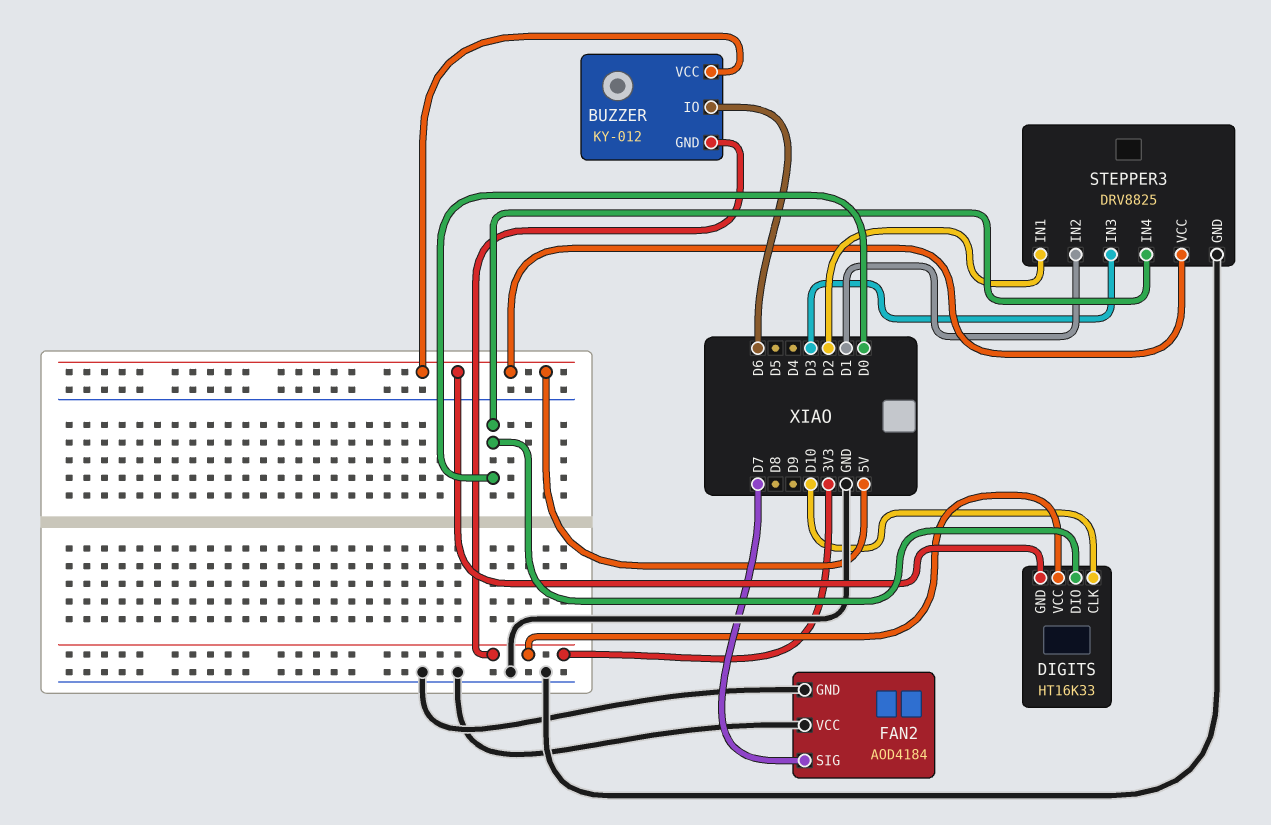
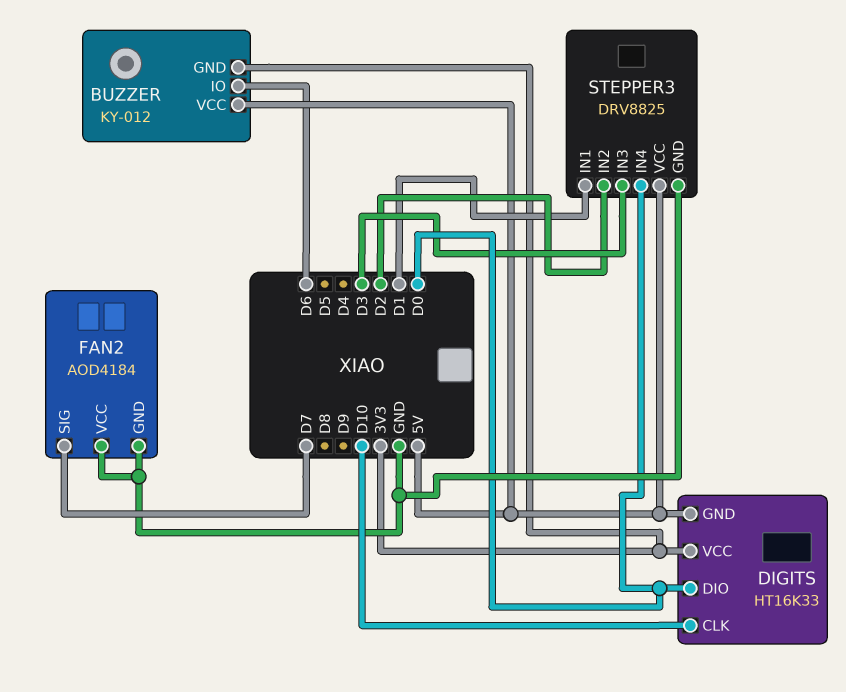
STEPPER3 pin IN1: D2 -> D1
STEPPER3 pin IN2: D1 -> D2

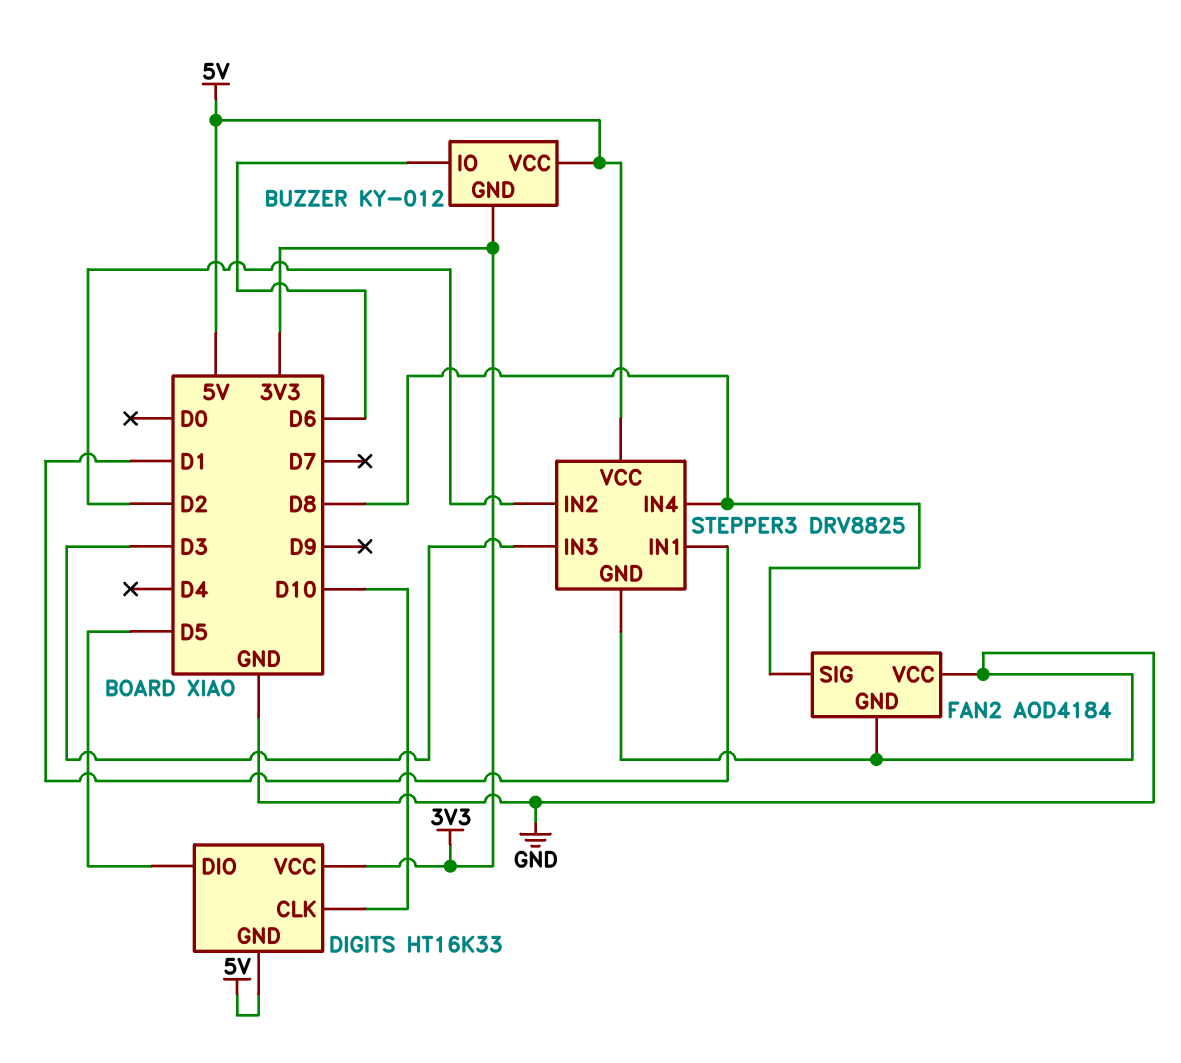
DIGITS pin DIO: D0 -> D5
FAN2 pin SIG: D7 -> D8
STEPPER3 pin IN4: D0 -> D8

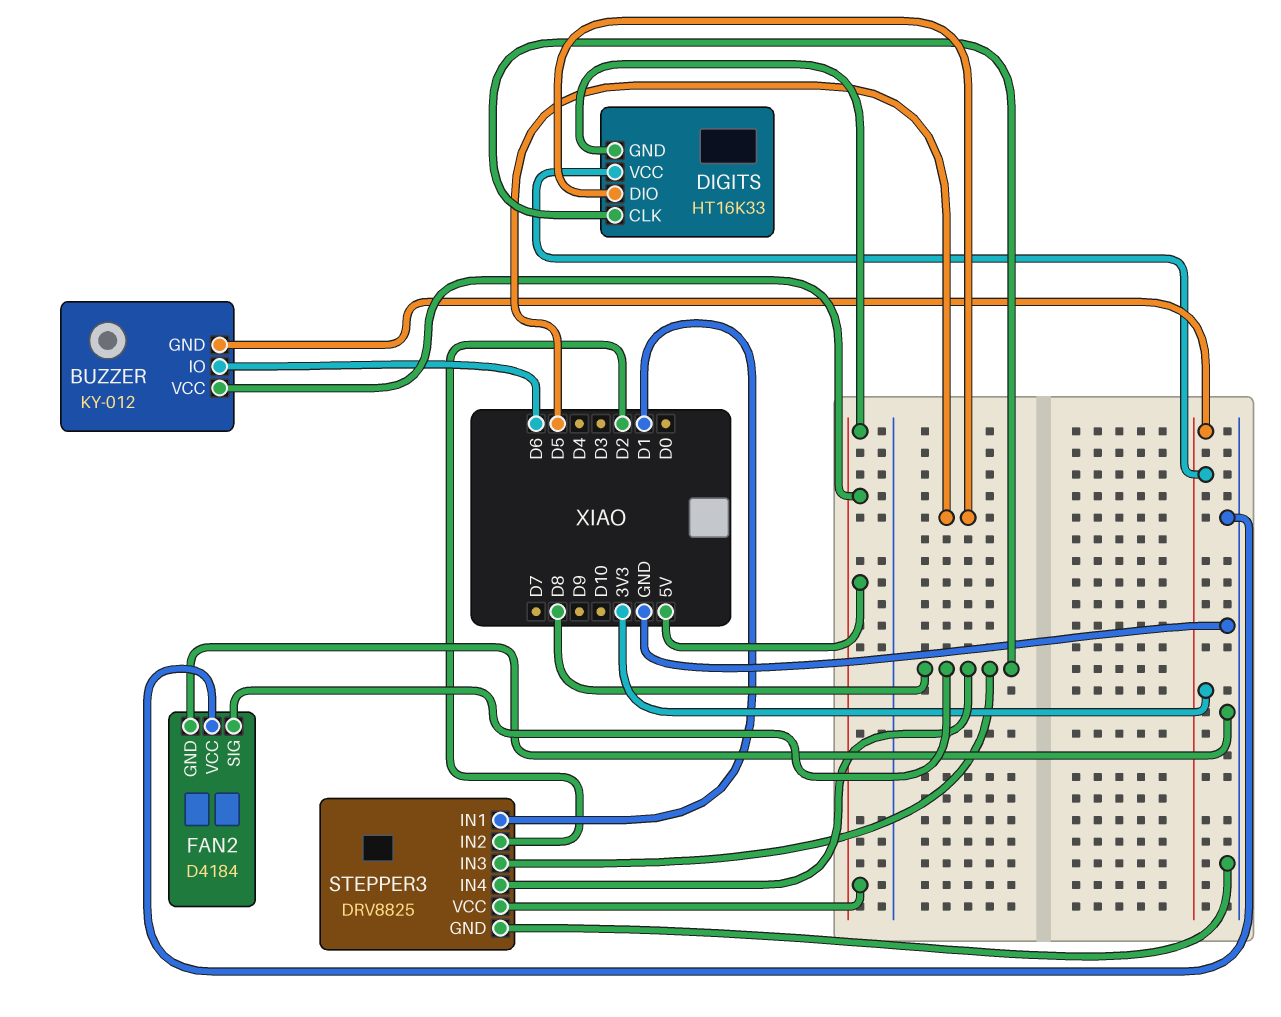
DIGITS pin CLK: D10 -> D8
FAN2: AOD4184 -> D4184
STEPPER3 pin IN3: D3 -> D8

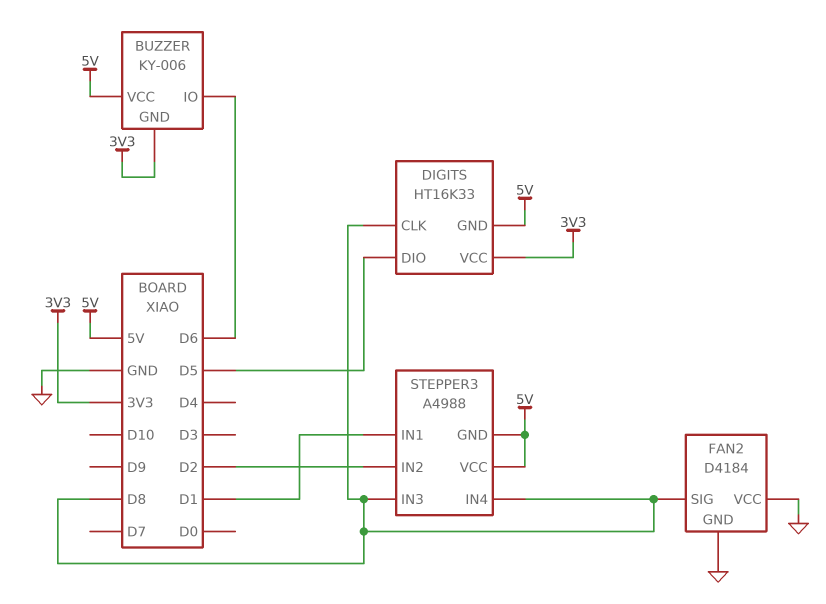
BUZZER: KY-012 -> KY-006
STEPPER3: DRV8825 -> A4988
STEPPER3 pin GND: GND -> 5V

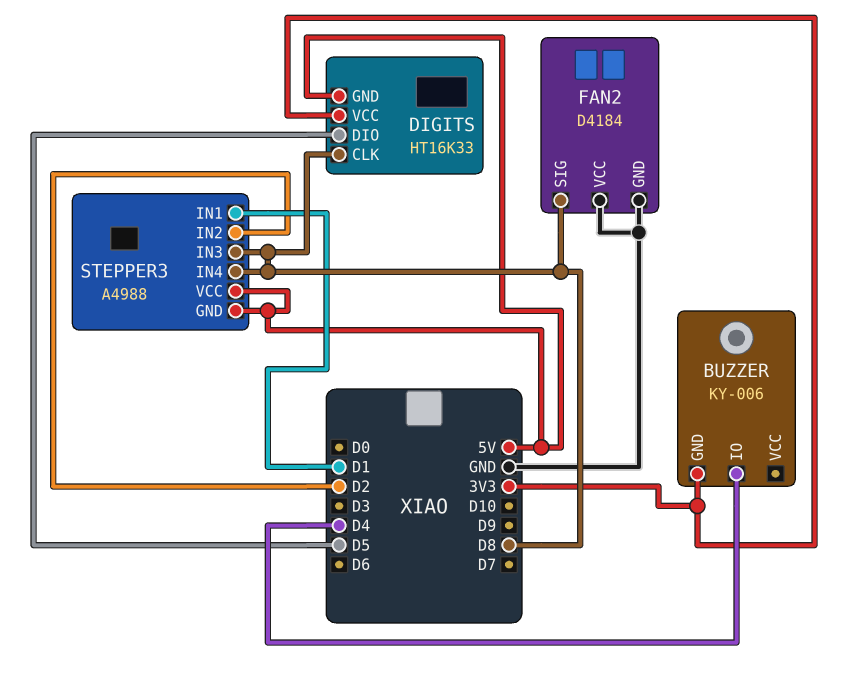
BUZZER pin IO: D6 -> D4
BUZZER pin VCC: 5V -> none

